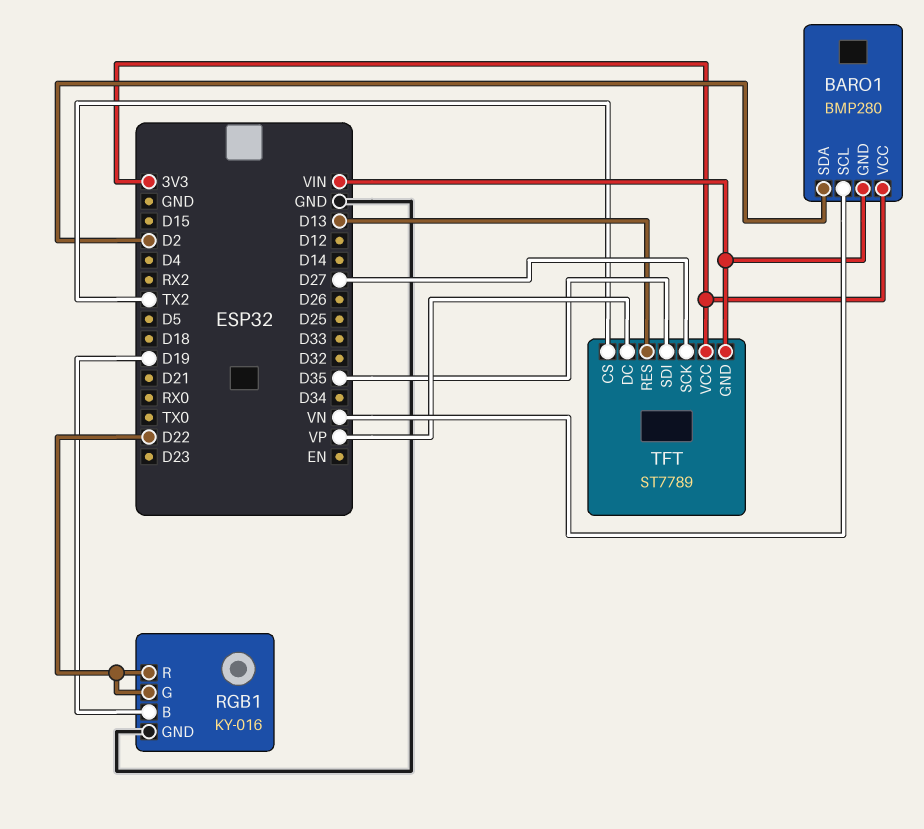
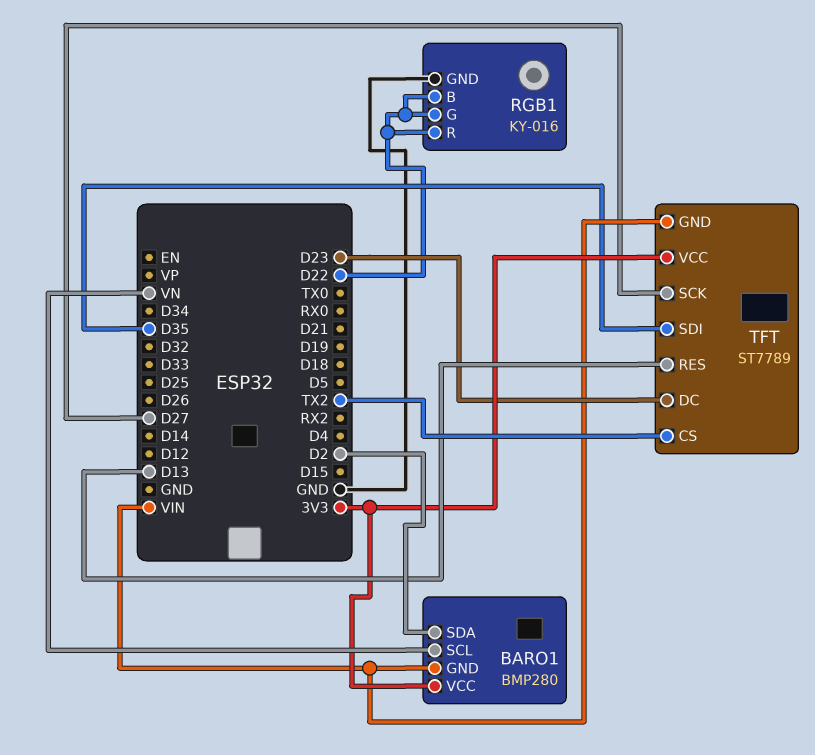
RGB1 pin B: D19 -> D22
TFT pin DC: VP -> D23

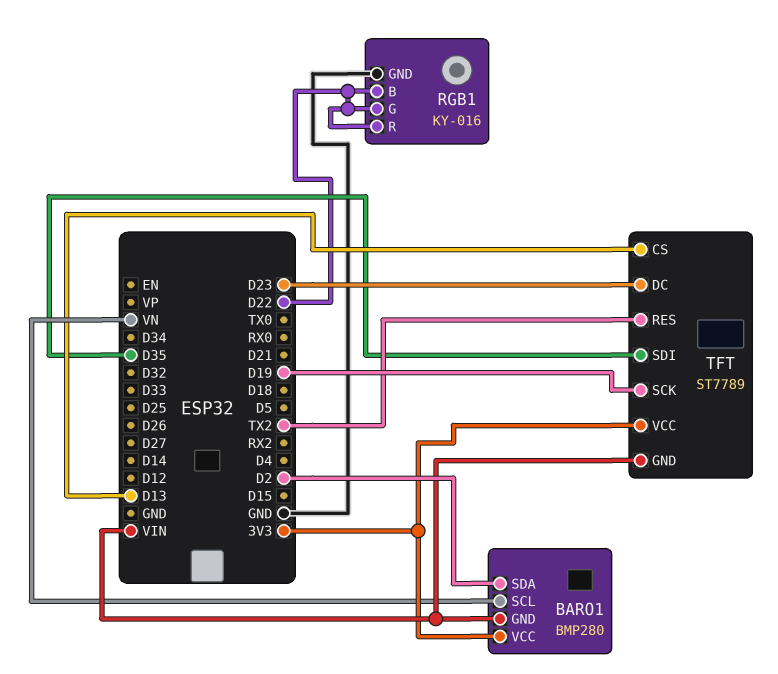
TFT pin CS: TX2 -> D13
TFT pin RES: D13 -> TX2
TFT pin SCK: D27 -> D19

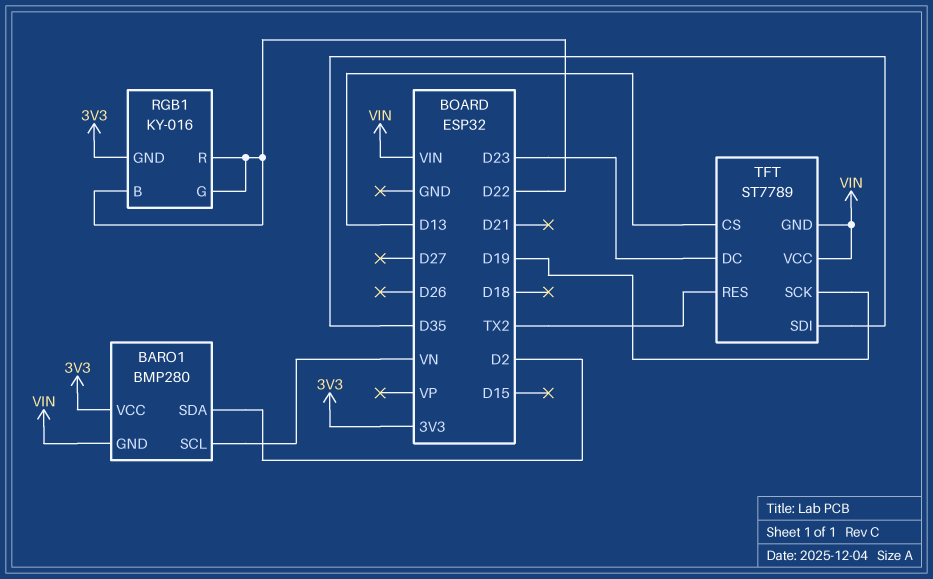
RGB1 pin GND: GND -> 3V3
TFT pin VCC: 3V3 -> VIN

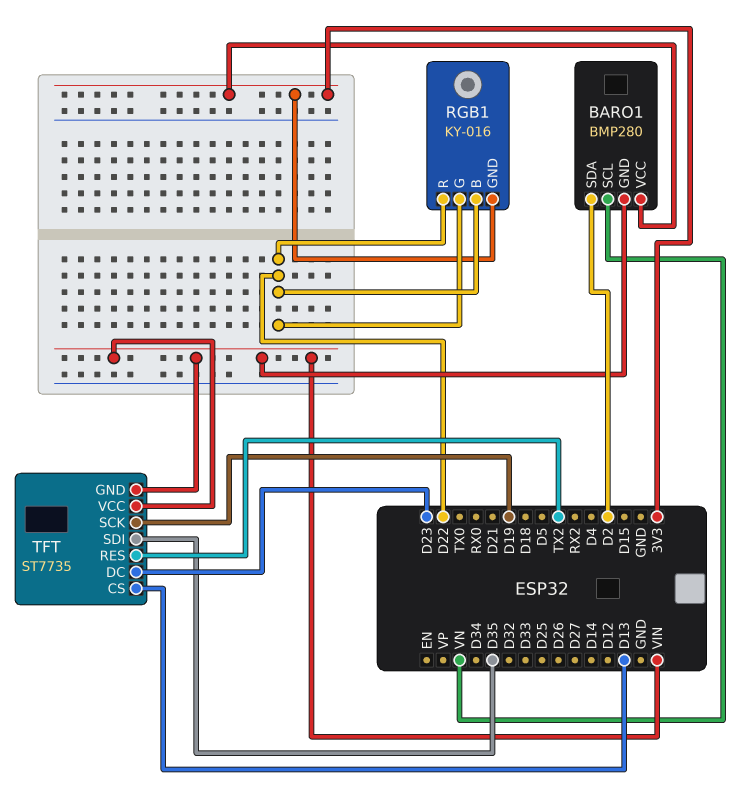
TFT: ST7789 -> ST7735

